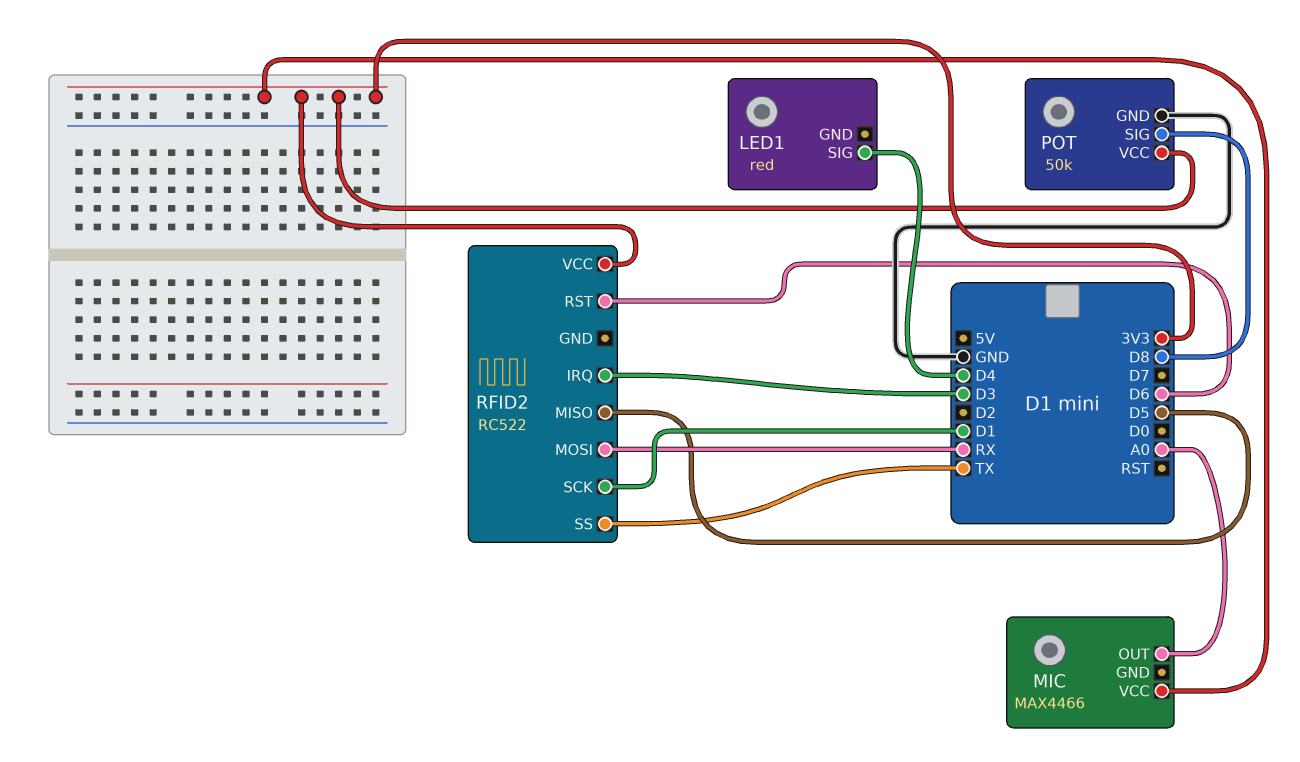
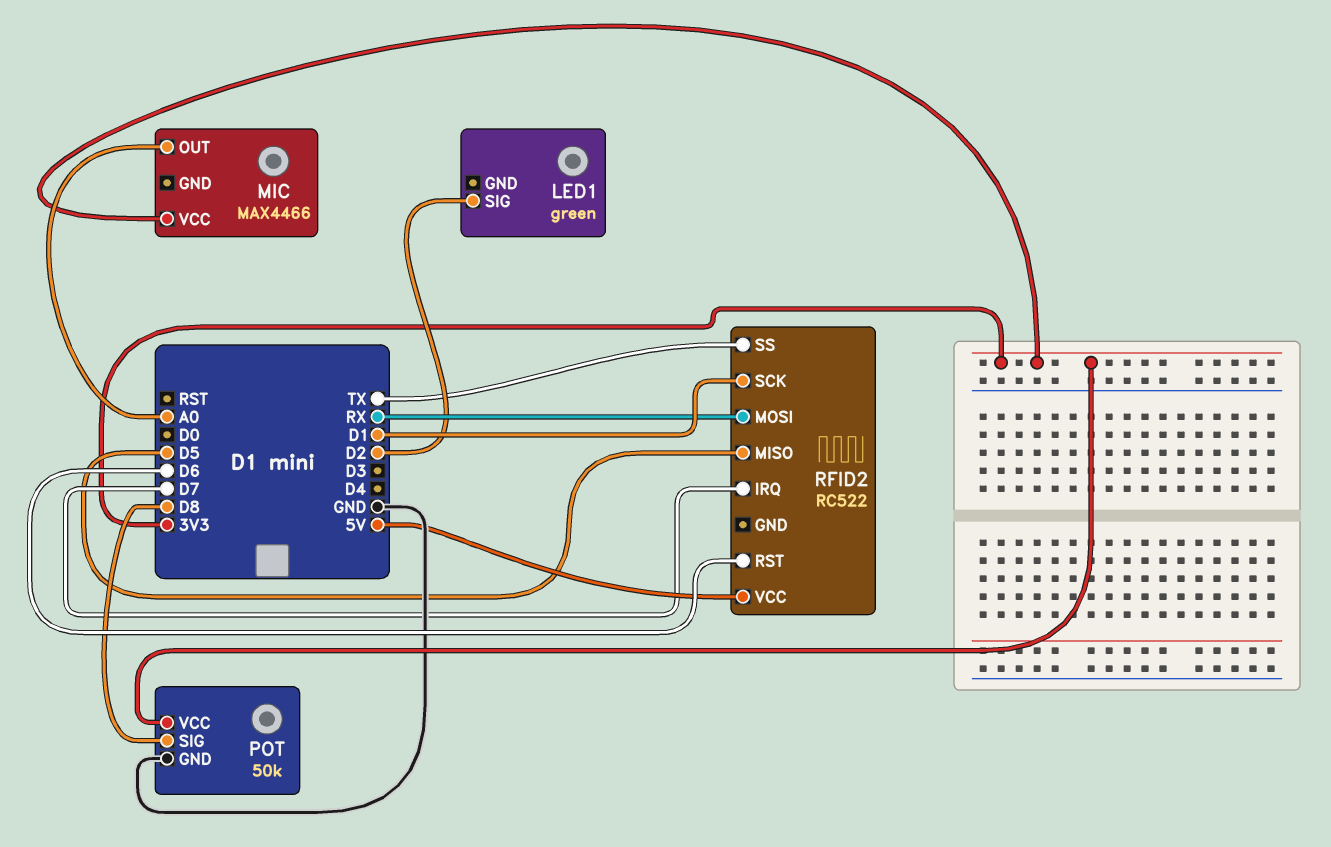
LED1: red -> green
LED1 pin SIG: D4 -> D2
RFID2 pin IRQ: D3 -> D7
RFID2 pin VCC: 3V3 -> 5V

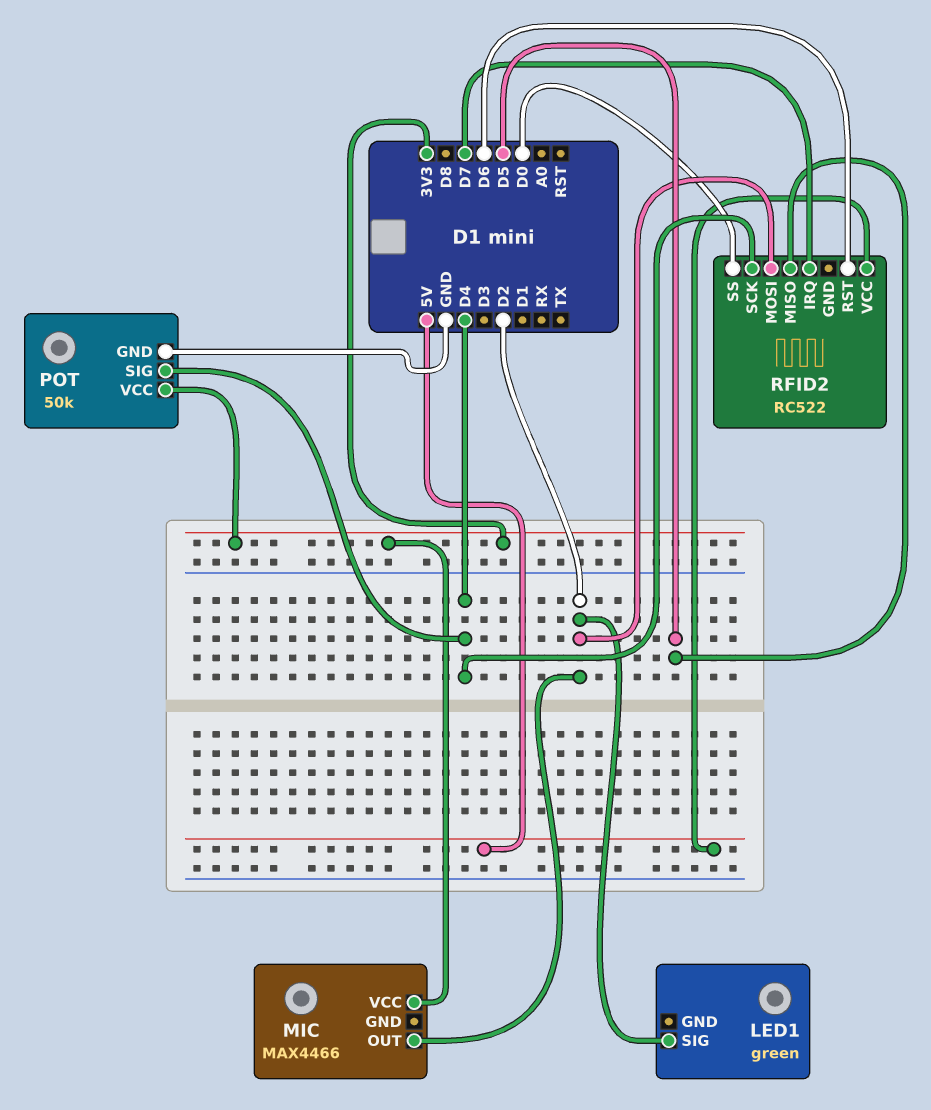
MIC pin OUT: A0 -> D2
POT pin SIG: D8 -> D4
RFID2 pin MOSI: RX -> D2
RFID2 pin SCK: D1 -> D4
RFID2 pin SS: TX -> D0

